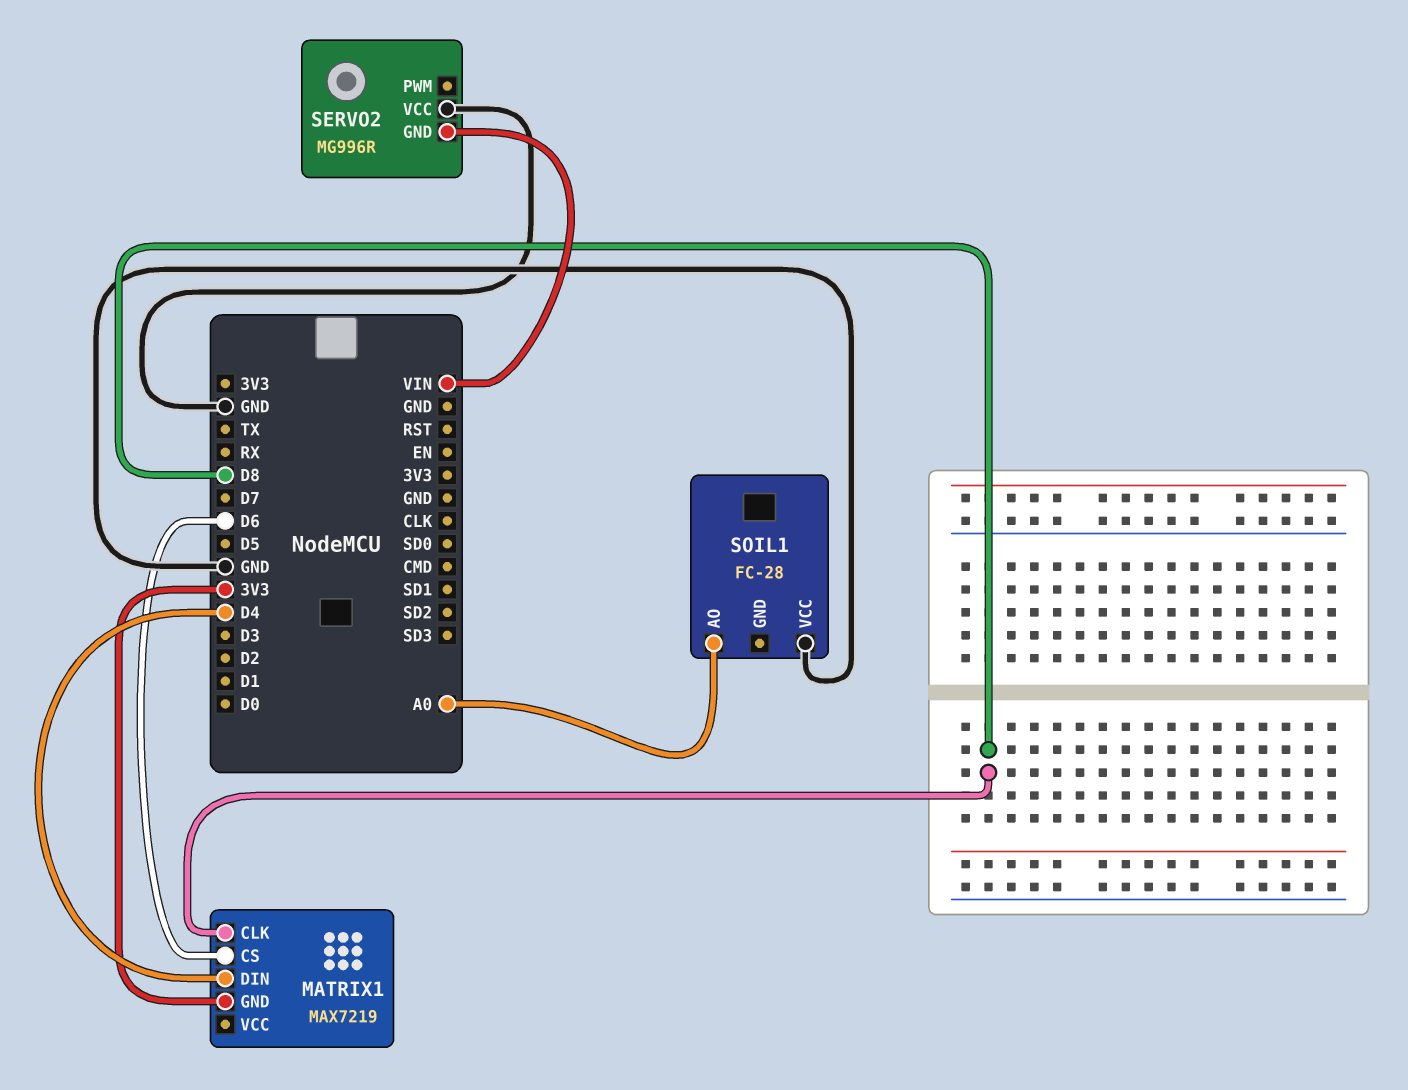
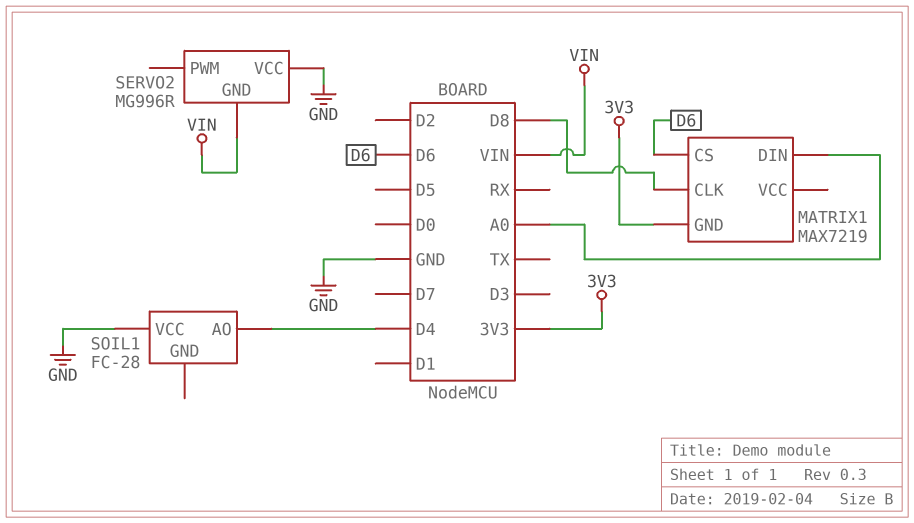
MATRIX1 pin DIN: D4 -> A0
SOIL1 pin AO: A0 -> D4

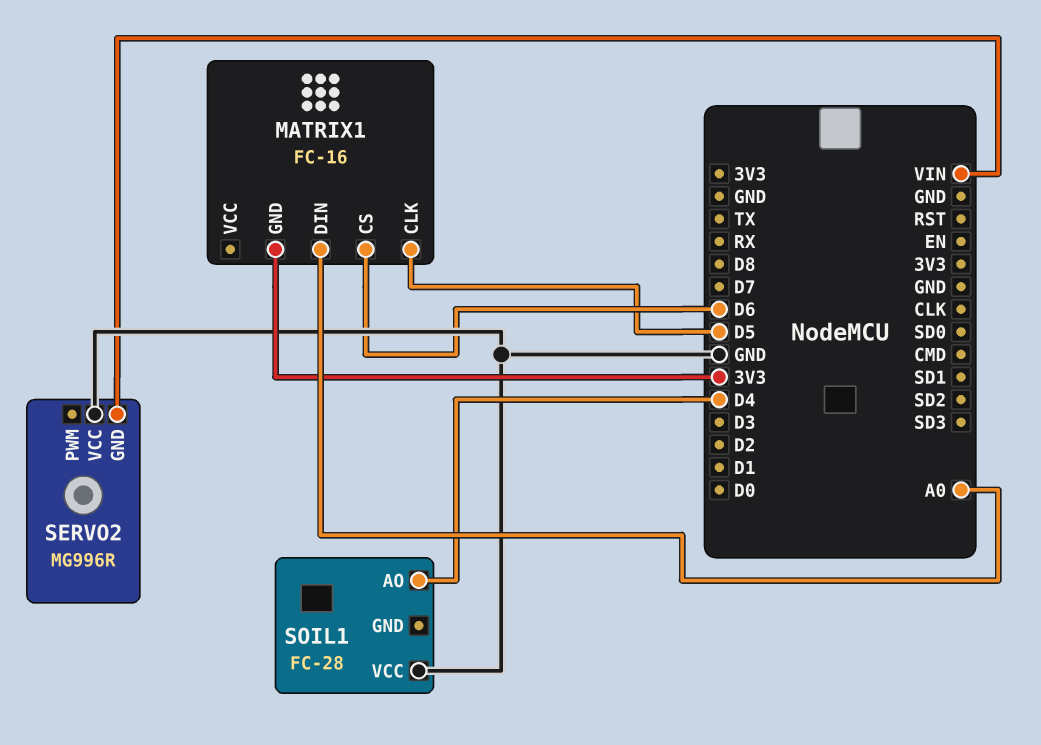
MATRIX1: MAX7219 -> FC-16
MATRIX1 pin CLK: D8 -> D5

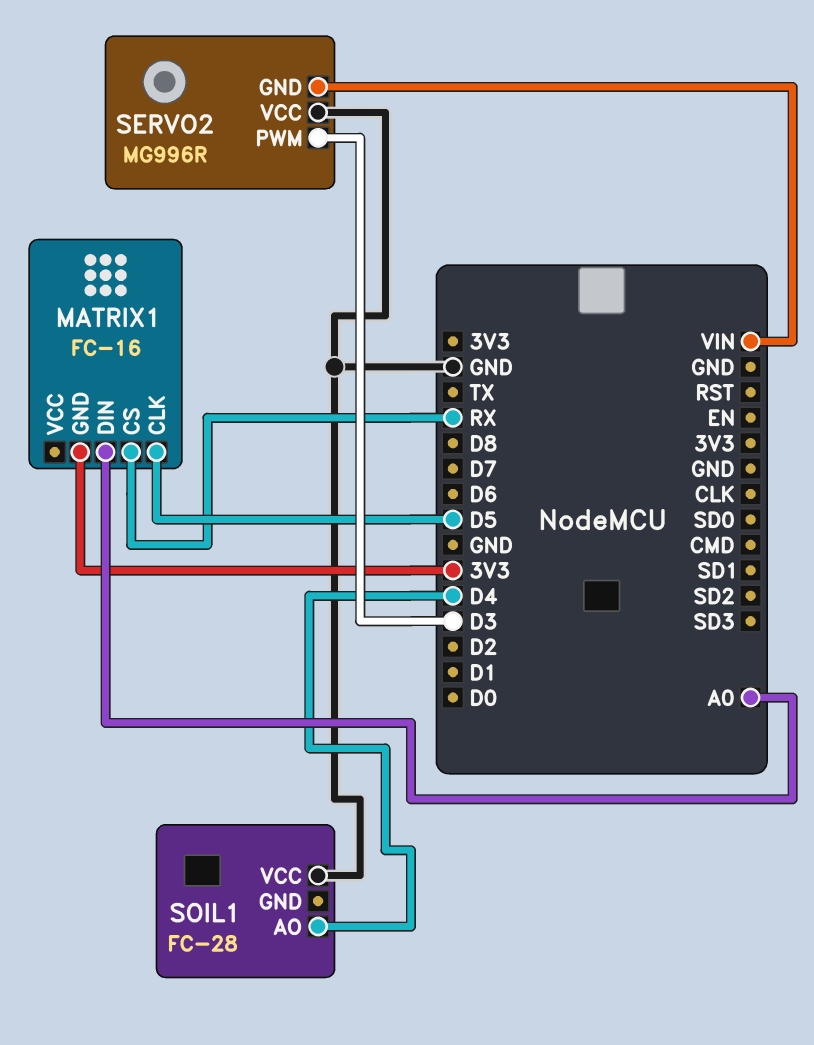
MATRIX1 pin CS: D6 -> RX
SERVO2 pin PWM: none -> D3

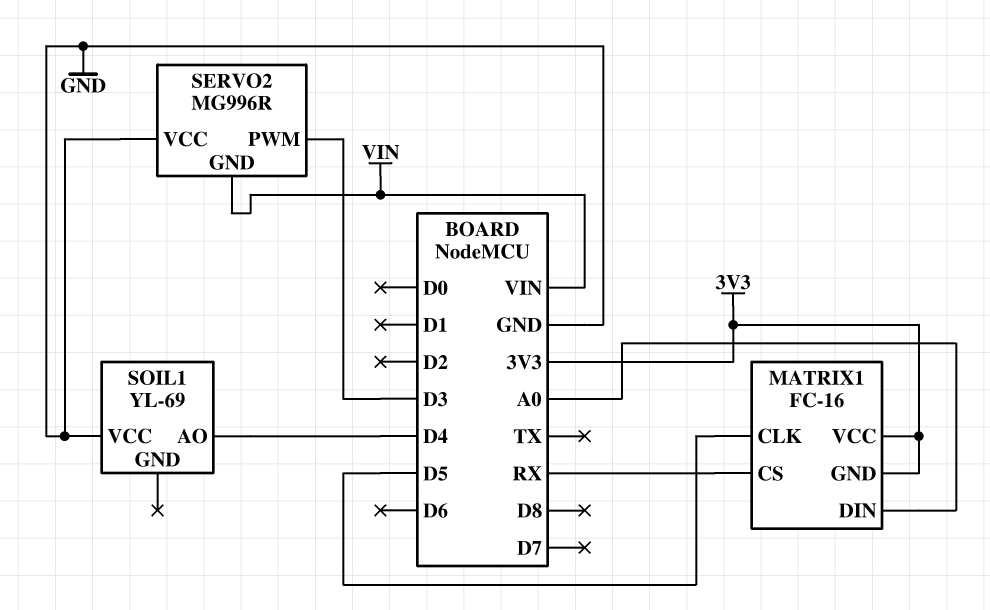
MATRIX1 pin VCC: none -> 3V3
SOIL1: FC-28 -> YL-69

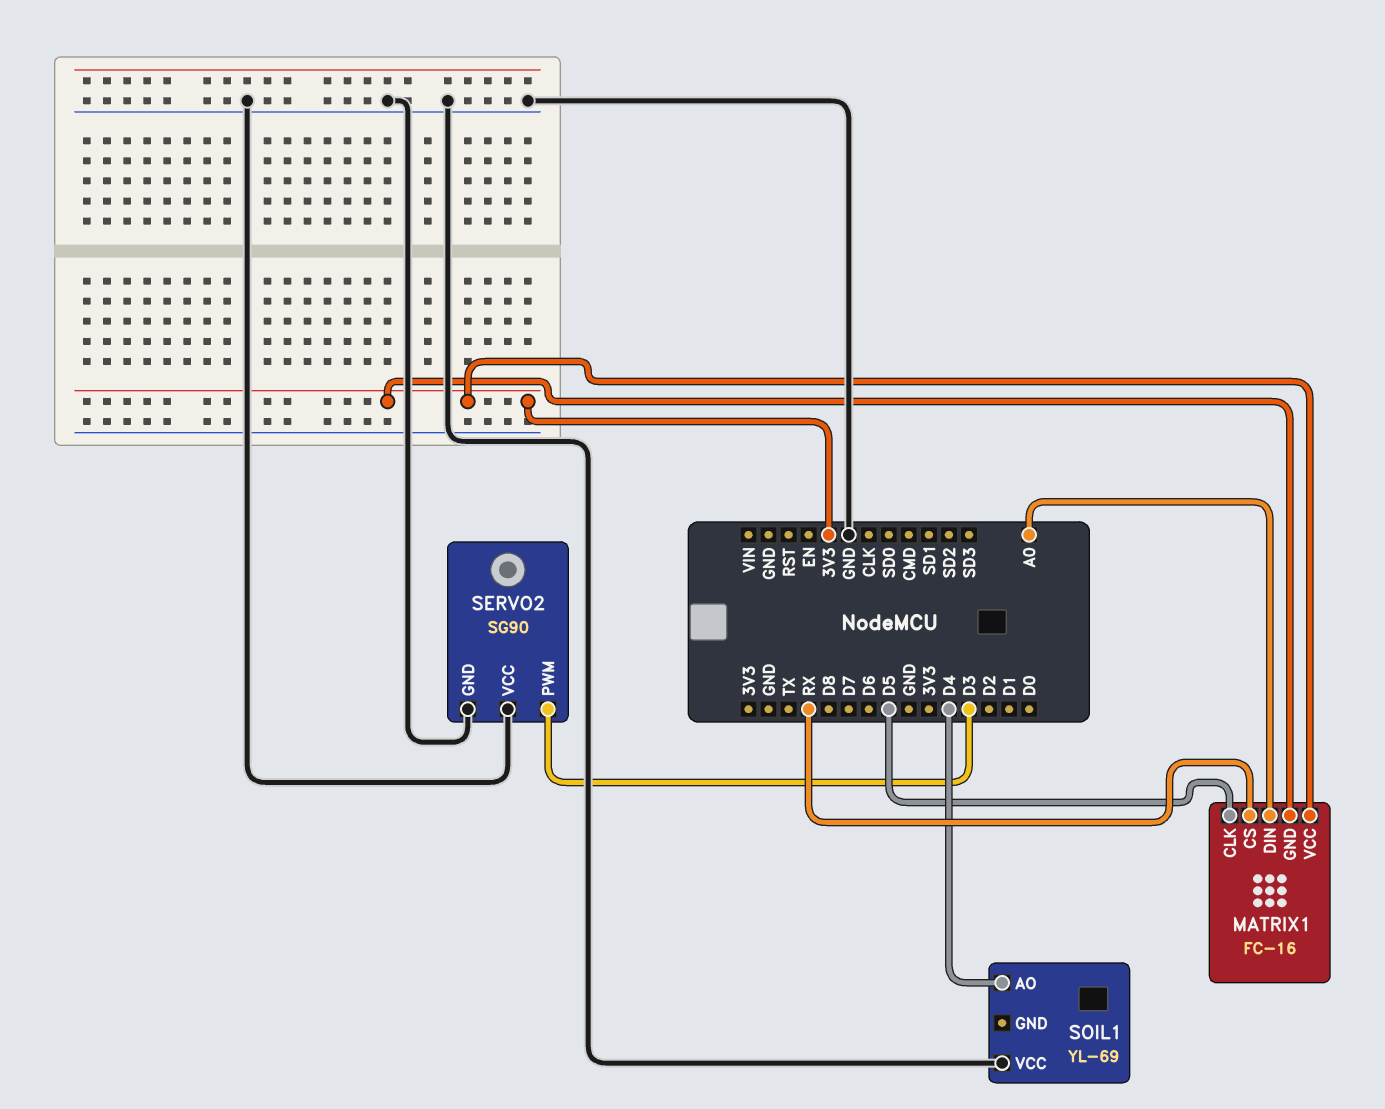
SERVO2: MG996R -> SG90
SERVO2 pin GND: VIN -> GND

